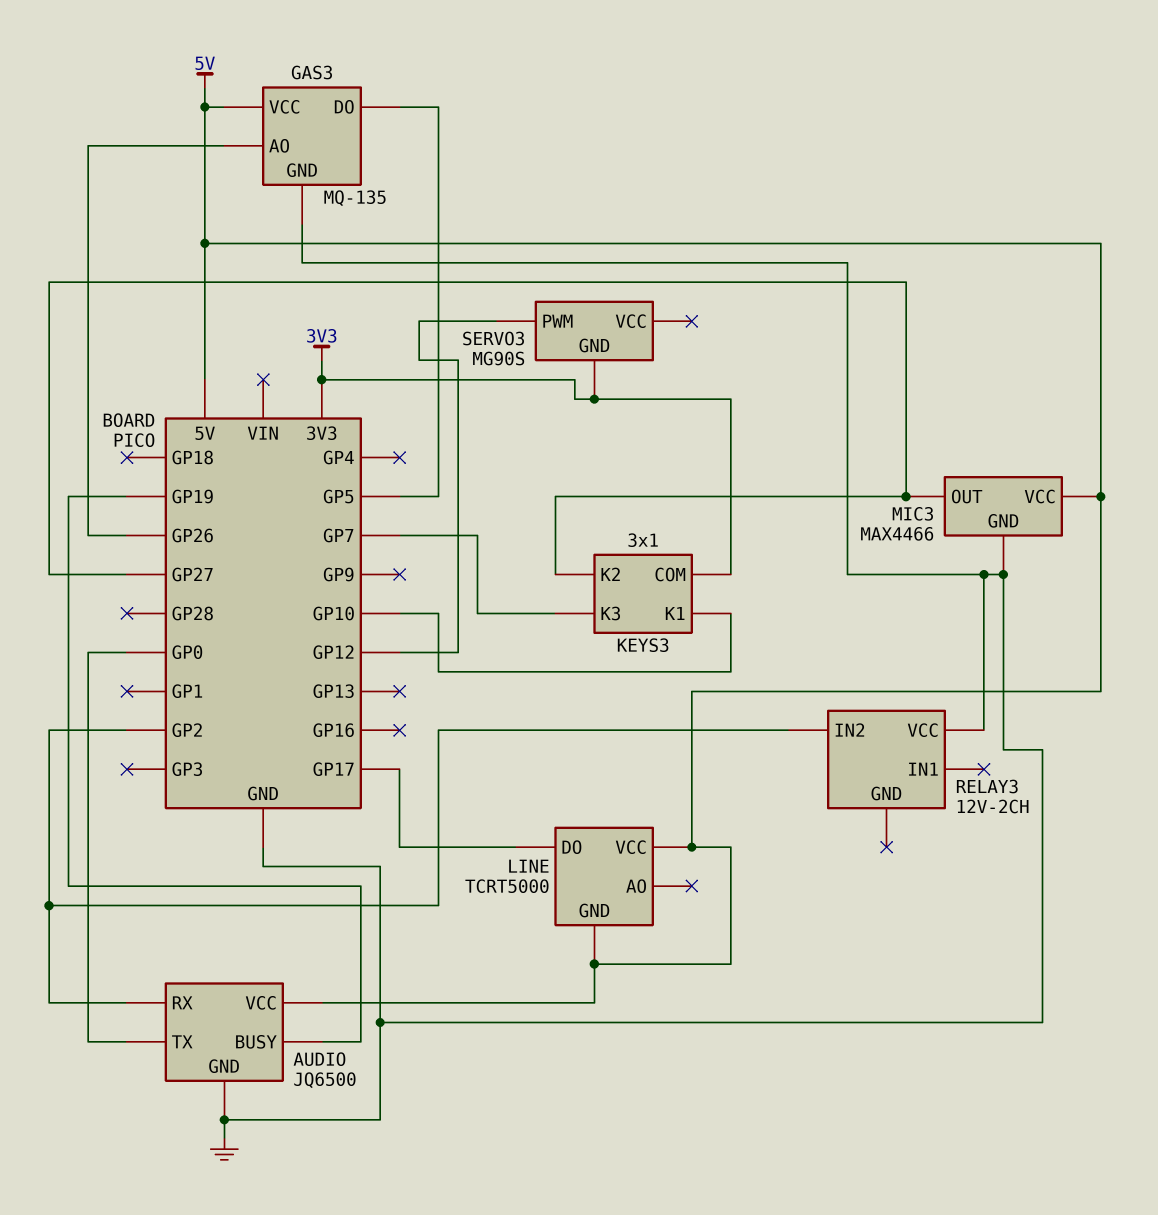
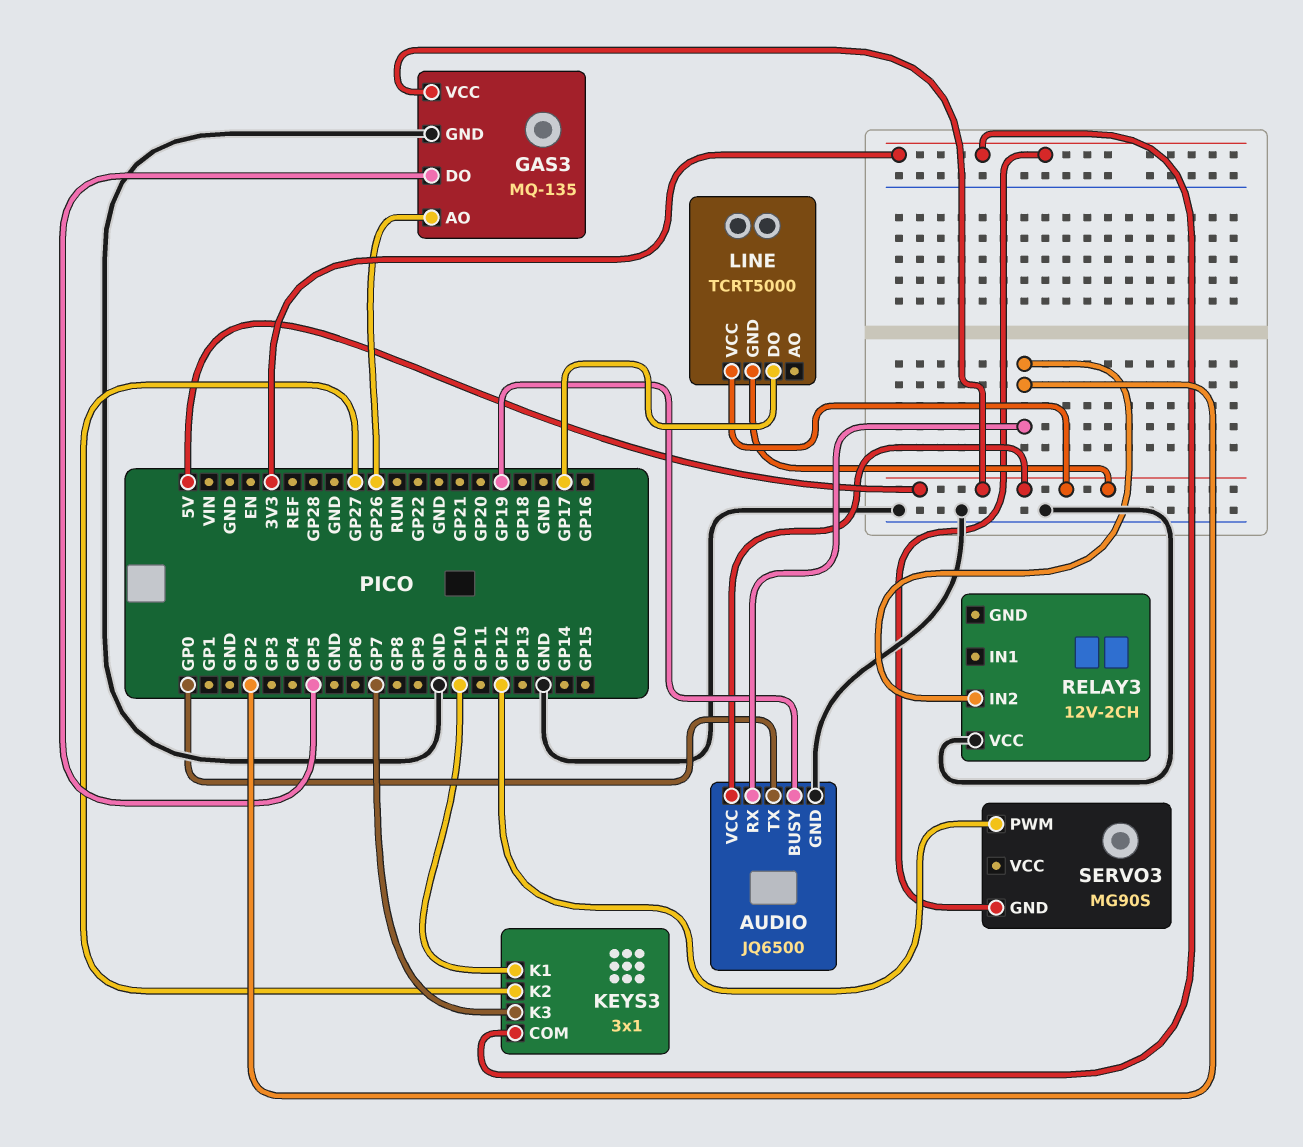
MIC3: MAX4466 -> none
MIC3 pin GND: GND -> none
MIC3 pin OUT: GP27 -> none
MIC3 pin VCC: 5V -> none

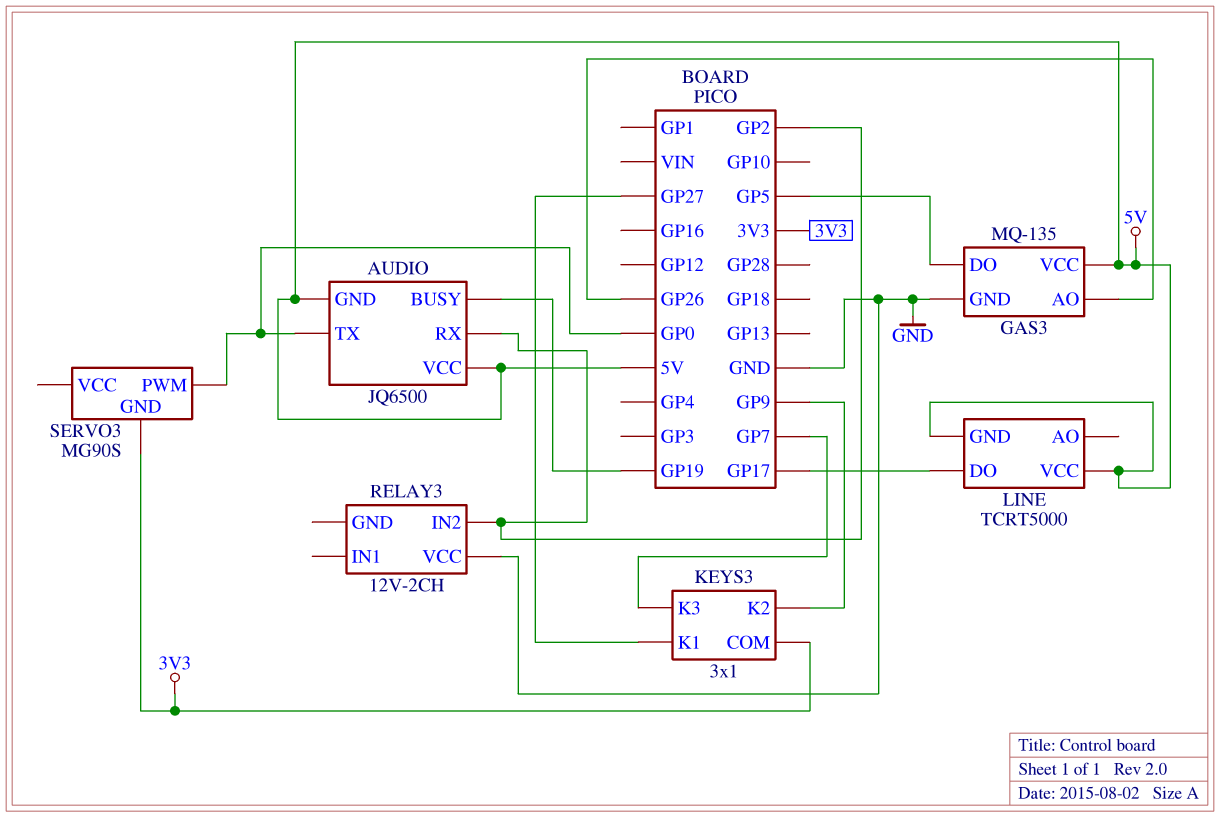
AUDIO pin GND: GND -> 5V
KEYS3 pin K1: GP10 -> GP27
KEYS3 pin K2: GP27 -> GP9
SERVO3 pin PWM: GP12 -> GP0

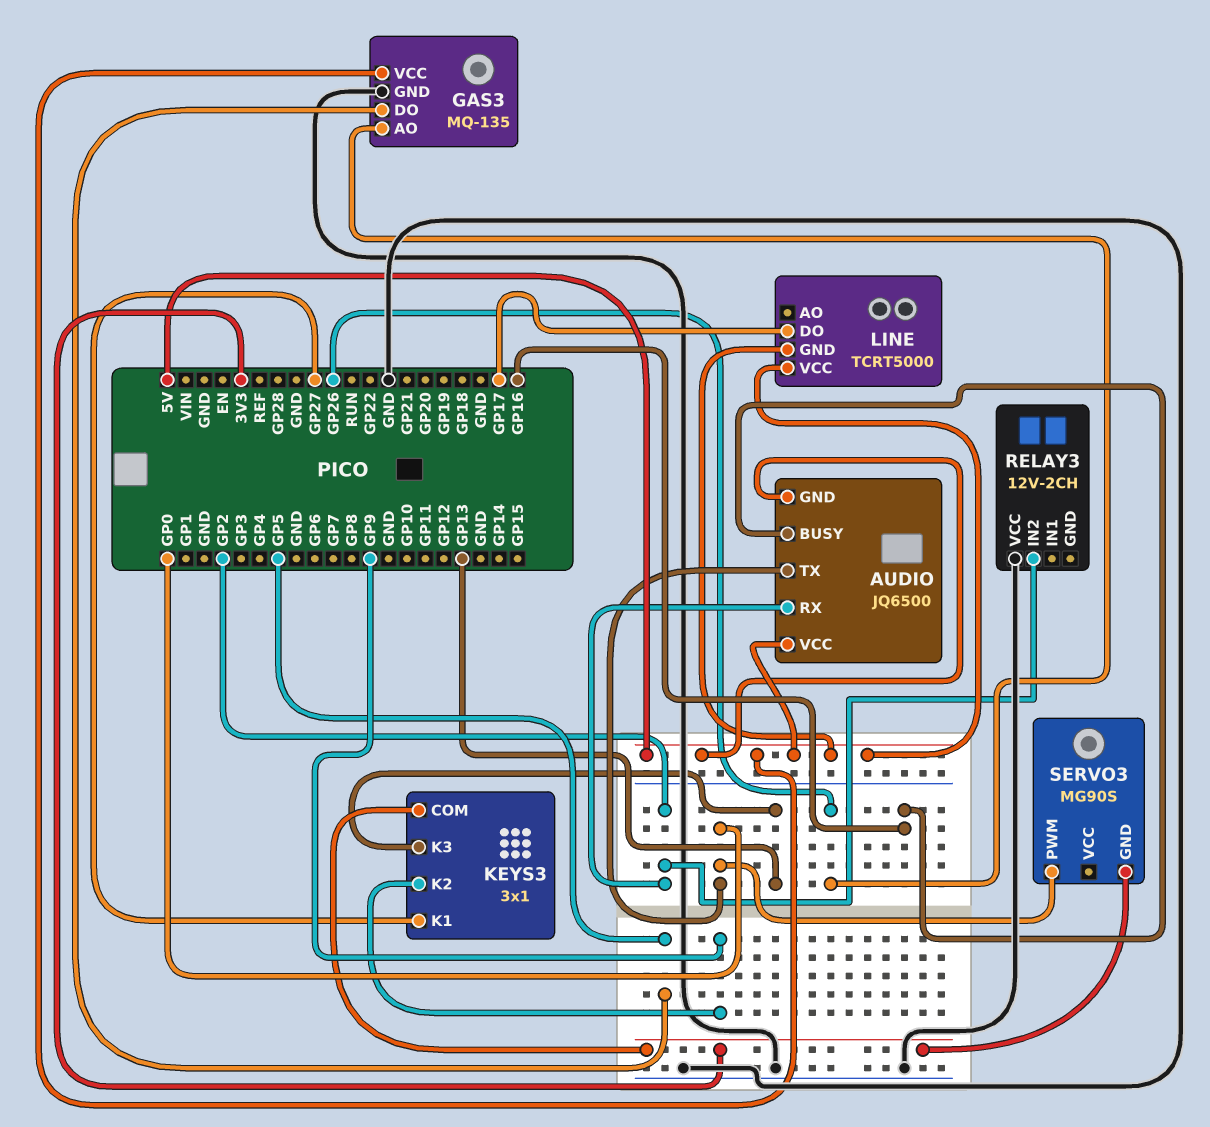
AUDIO pin BUSY: GP19 -> GP16
KEYS3 pin K3: GP7 -> GP13

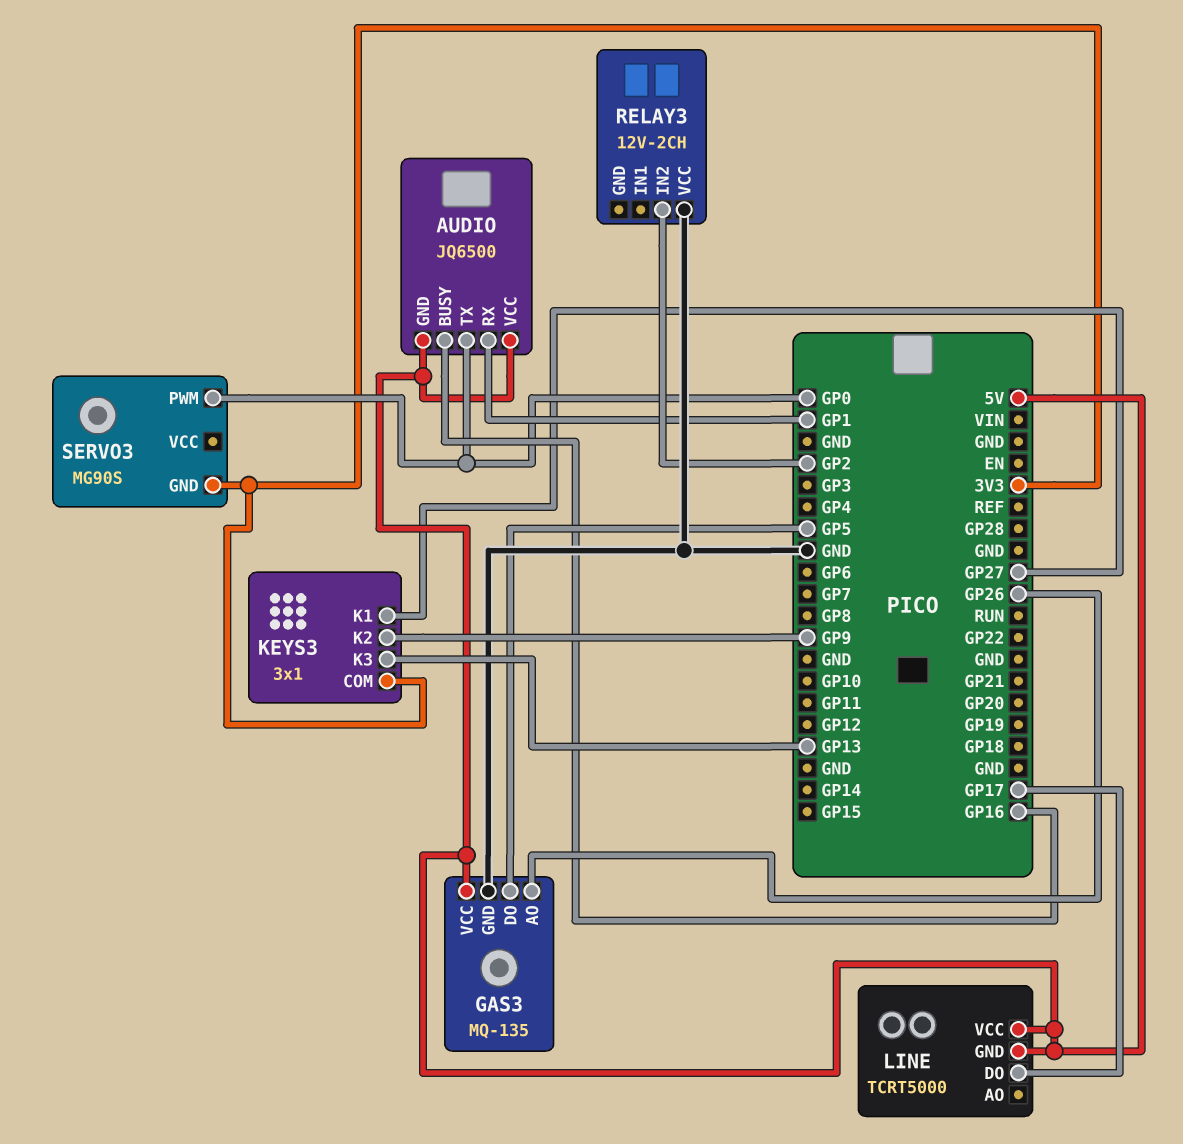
AUDIO pin RX: GP2 -> GP1

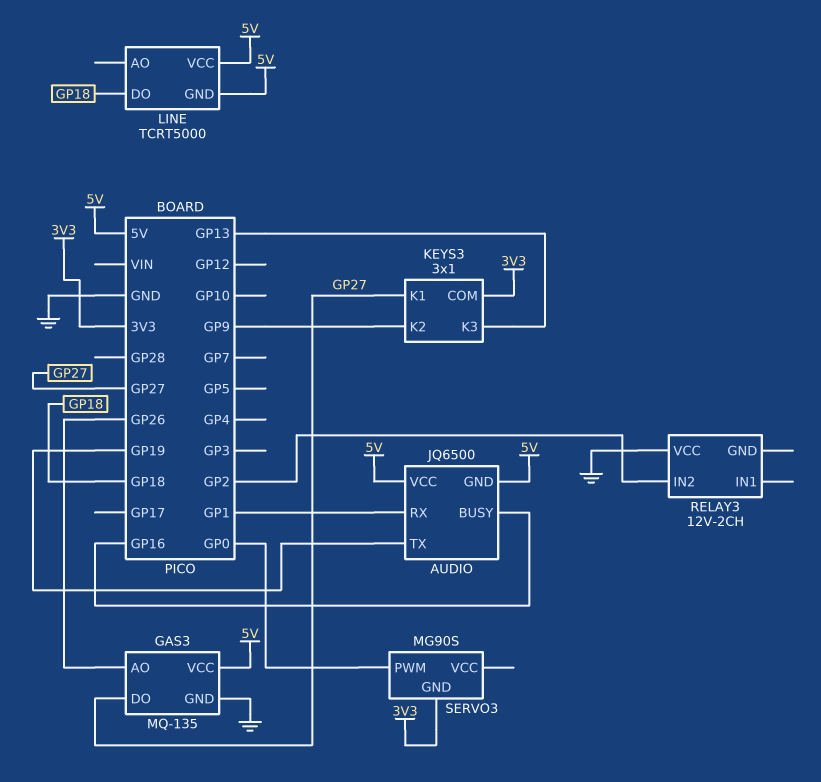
AUDIO pin TX: GP0 -> GP19
GAS3 pin DO: GP5 -> GP27
LINE pin DO: GP17 -> GP18

